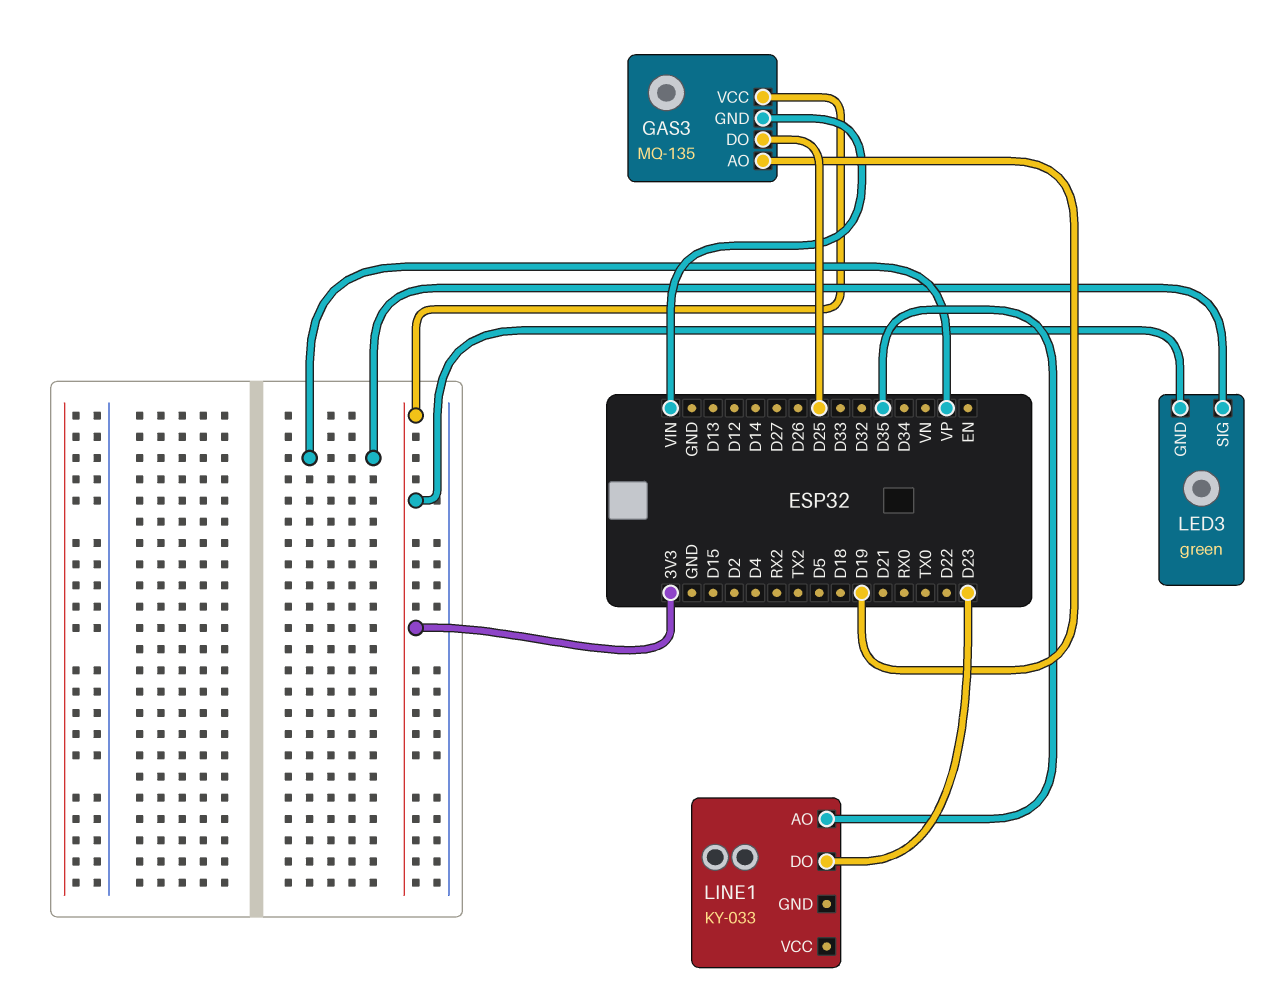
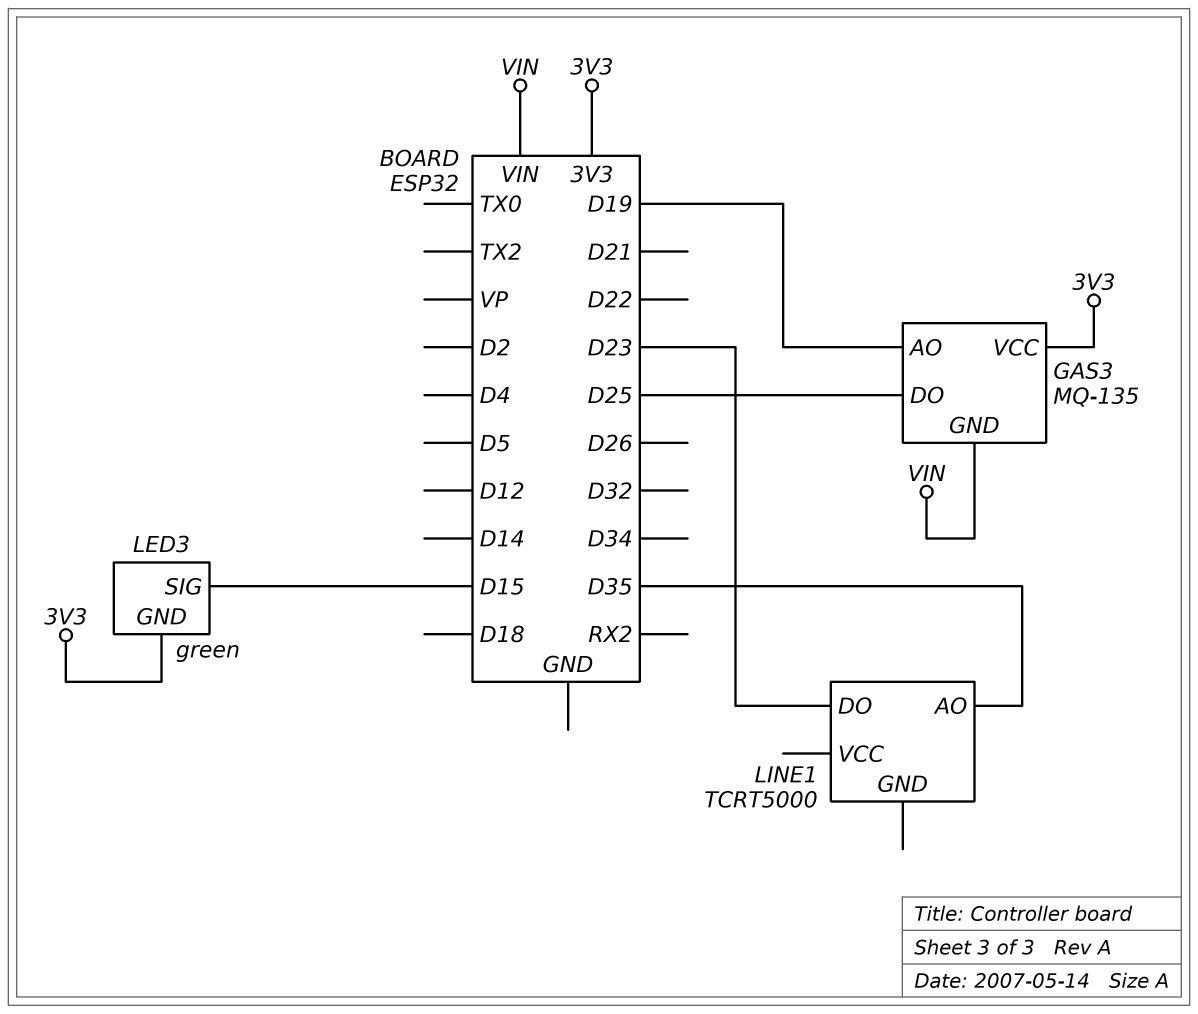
LED3 pin SIG: VP -> D15
LINE1: KY-033 -> TCRT5000

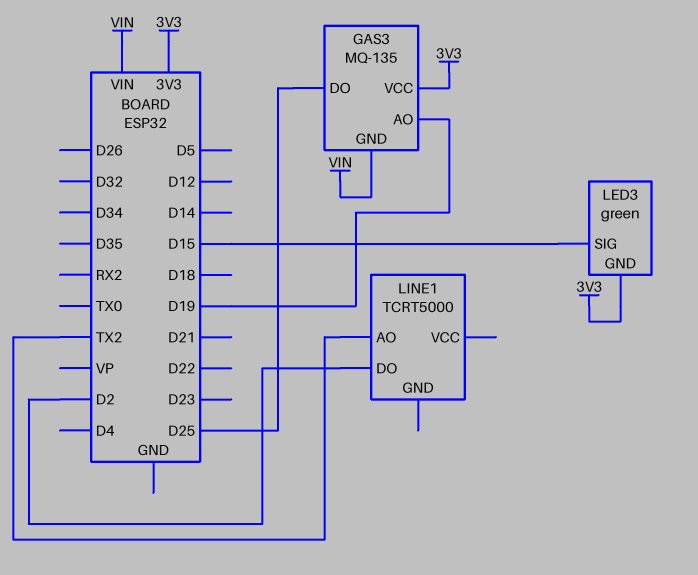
LINE1 pin AO: D35 -> TX2
LINE1 pin DO: D23 -> D2

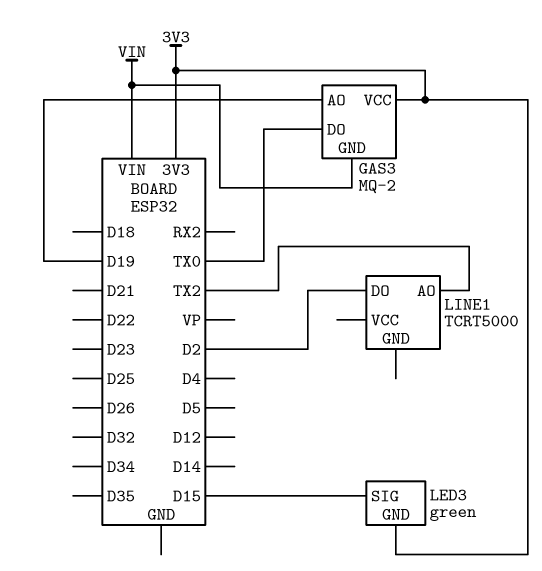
GAS3: MQ-135 -> MQ-2
GAS3 pin DO: D25 -> TX0

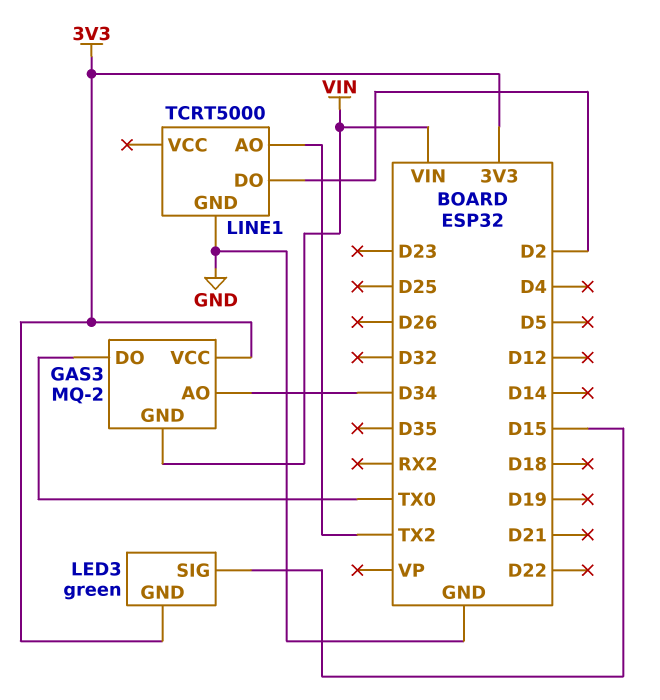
GAS3 pin AO: D19 -> D34
LINE1 pin GND: none -> GND

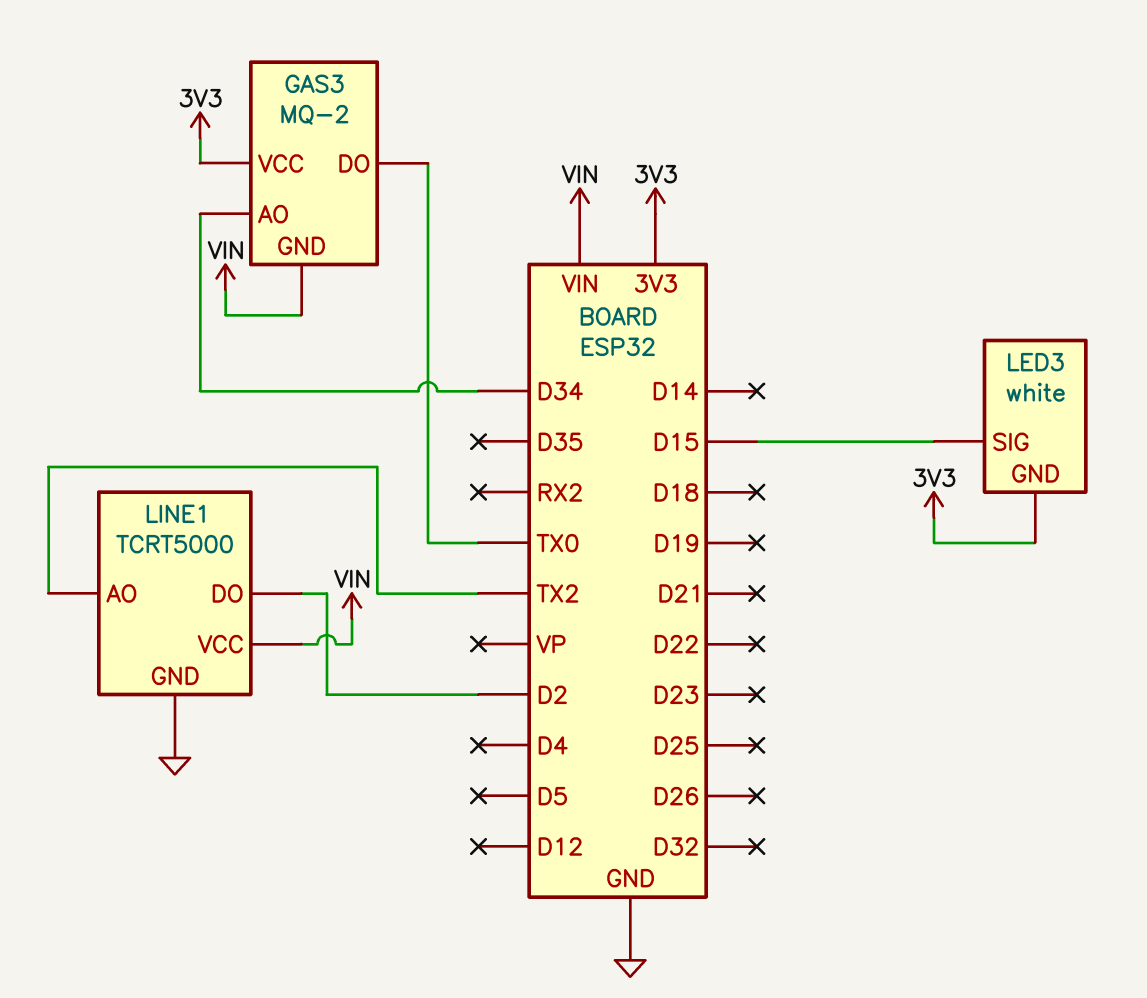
LED3: green -> white
LINE1 pin VCC: none -> VIN

